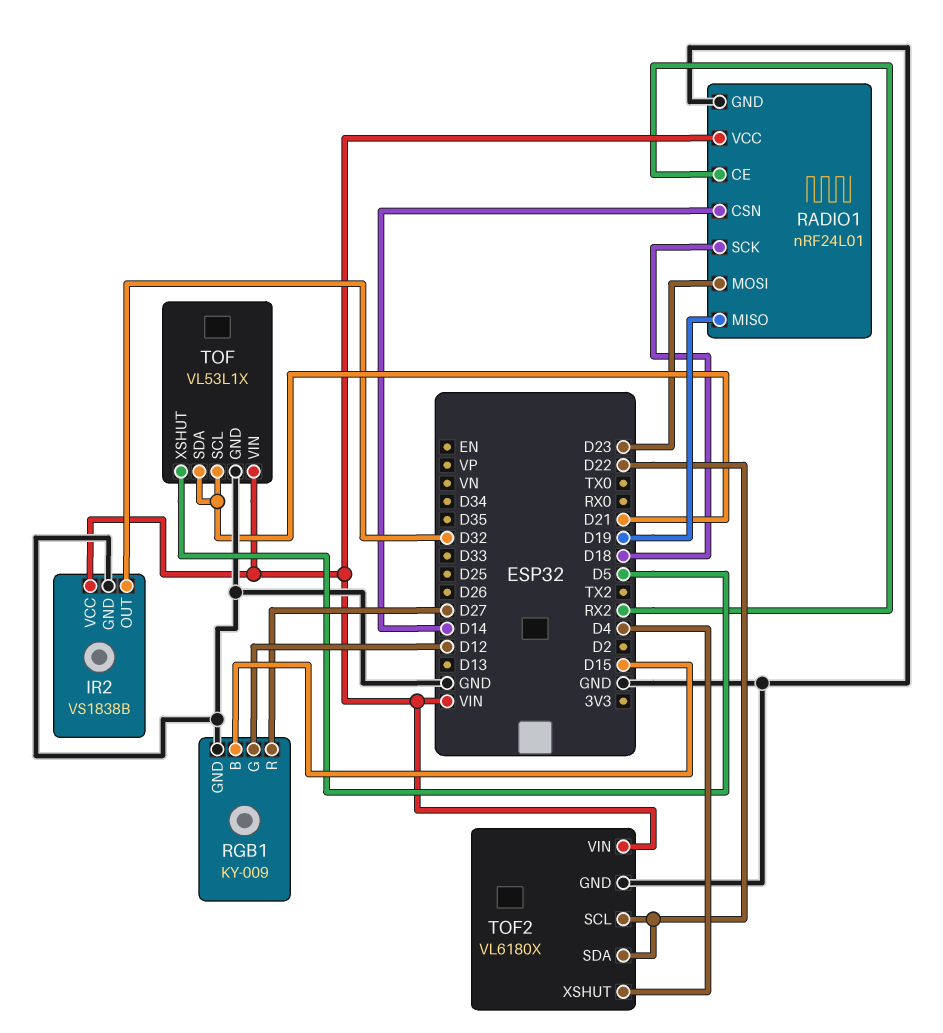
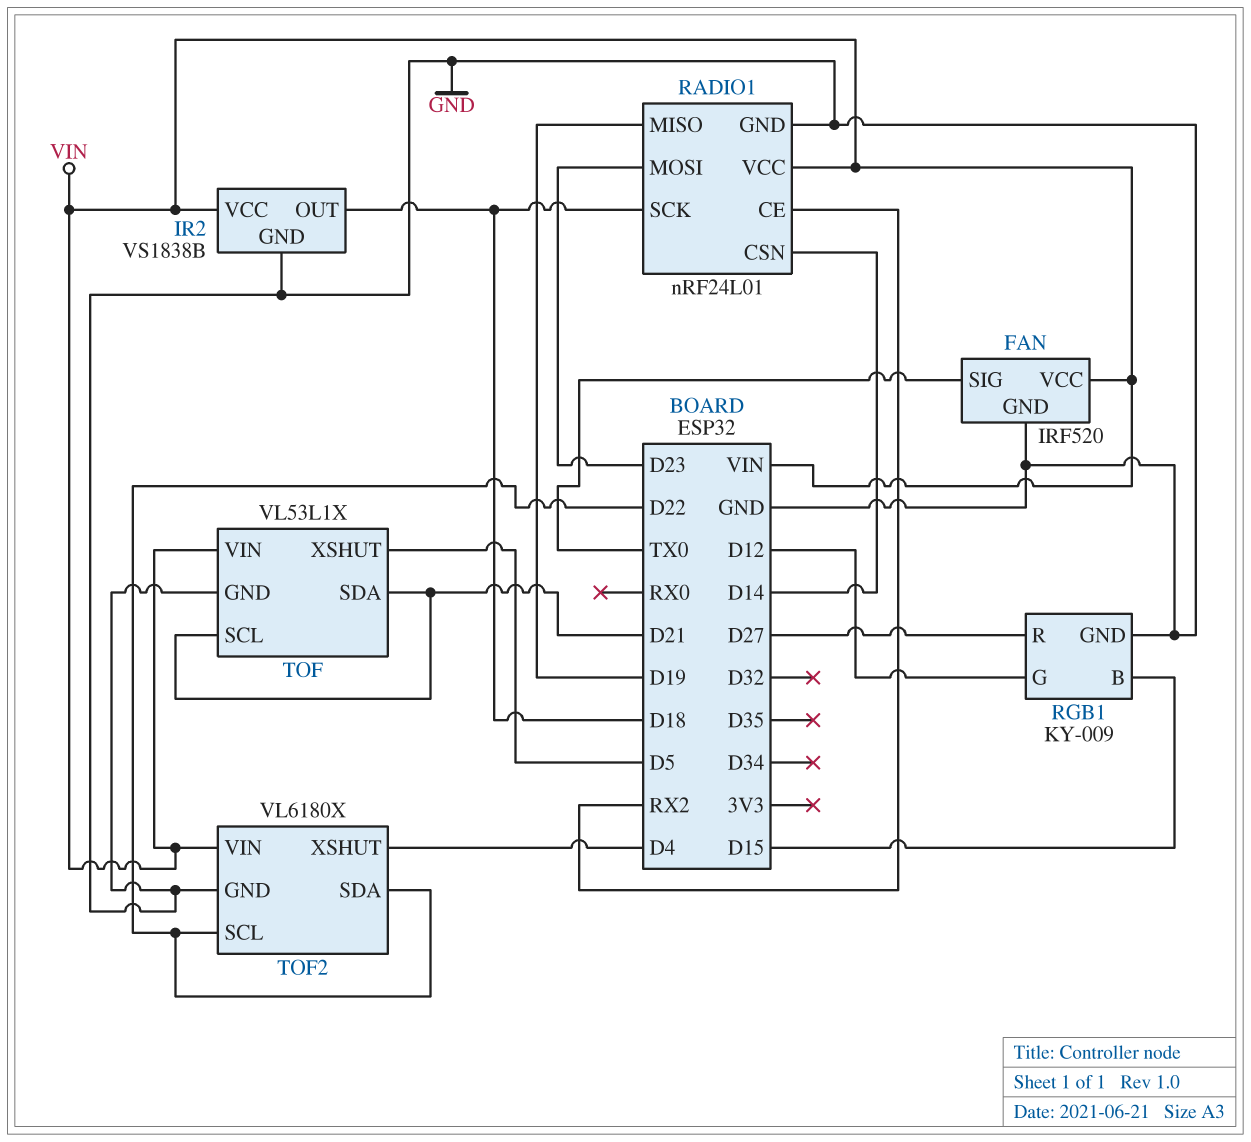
FAN: none -> IRF520
FAN pin GND: none -> GND
FAN pin SIG: none -> TX0
FAN pin VCC: none -> VIN
IR2 pin OUT: D32 -> D18

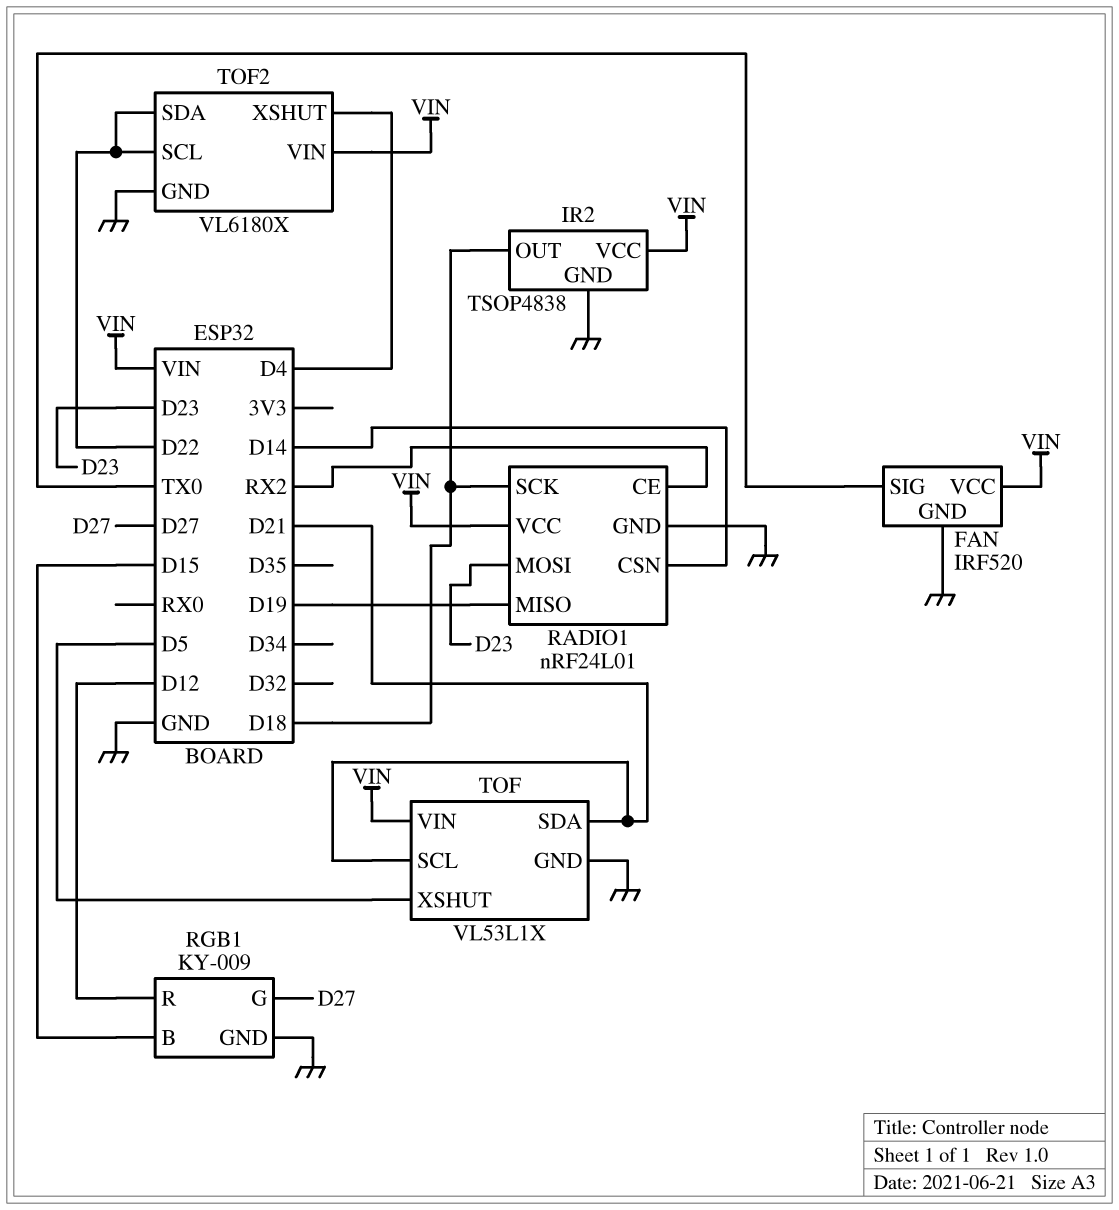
IR2: VS1838B -> TSOP4838
RGB1 pin G: D12 -> D27
RGB1 pin R: D27 -> D12

